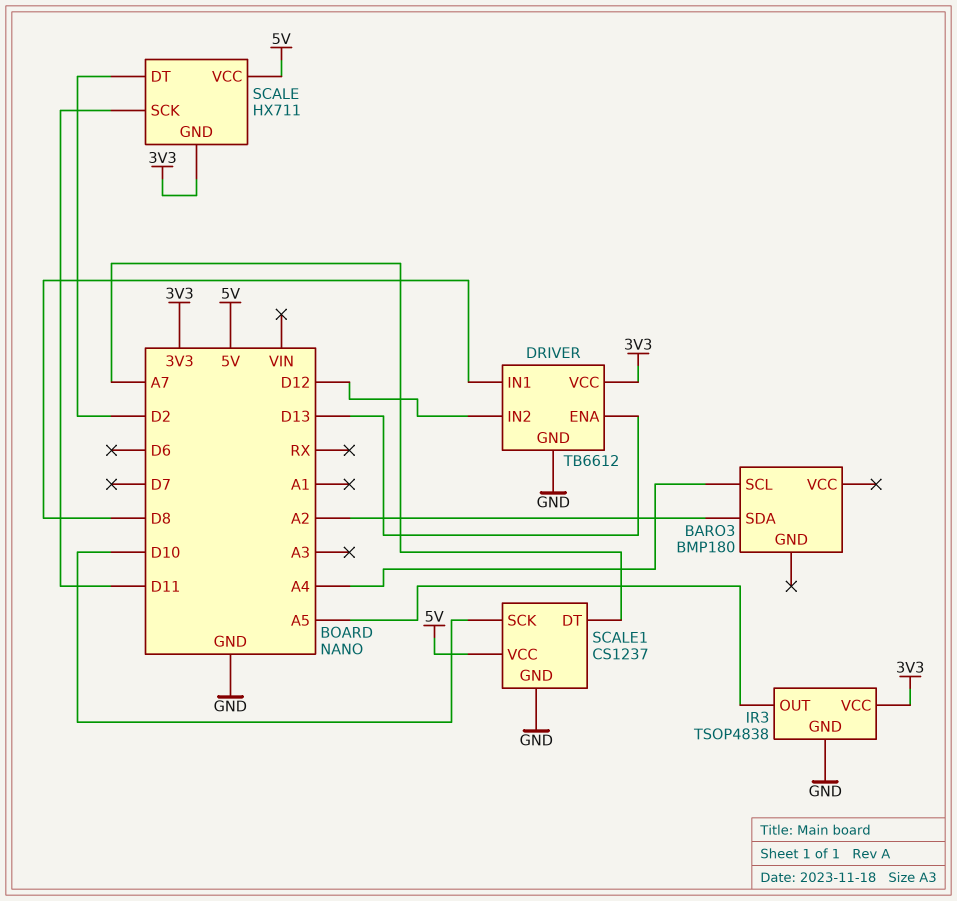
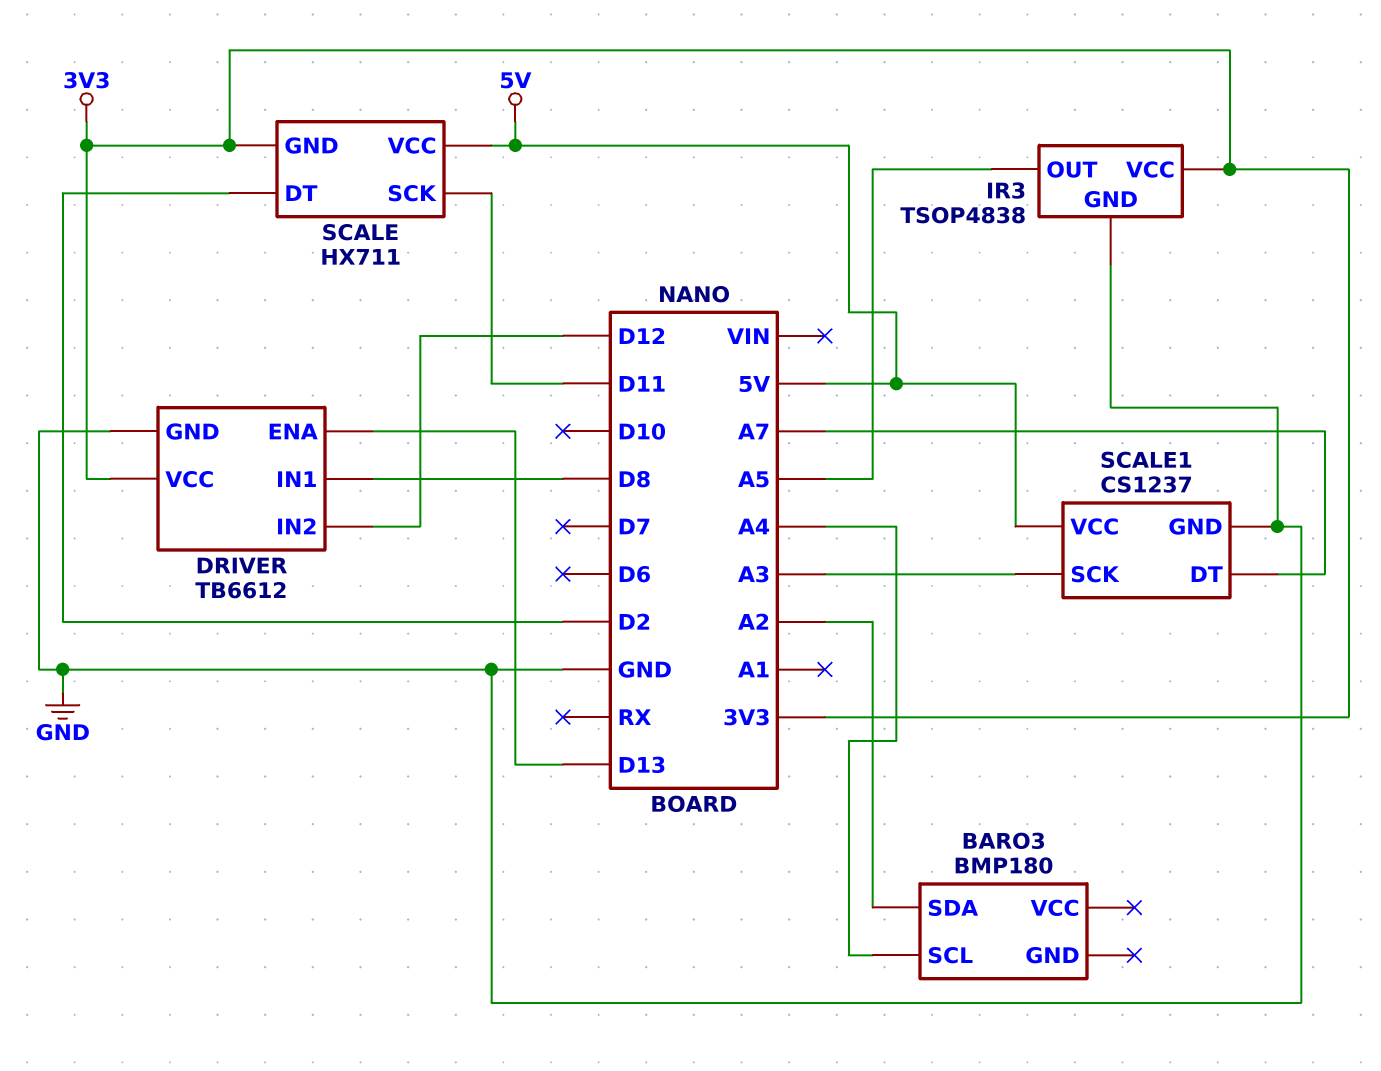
SCALE1 pin SCK: D10 -> A3

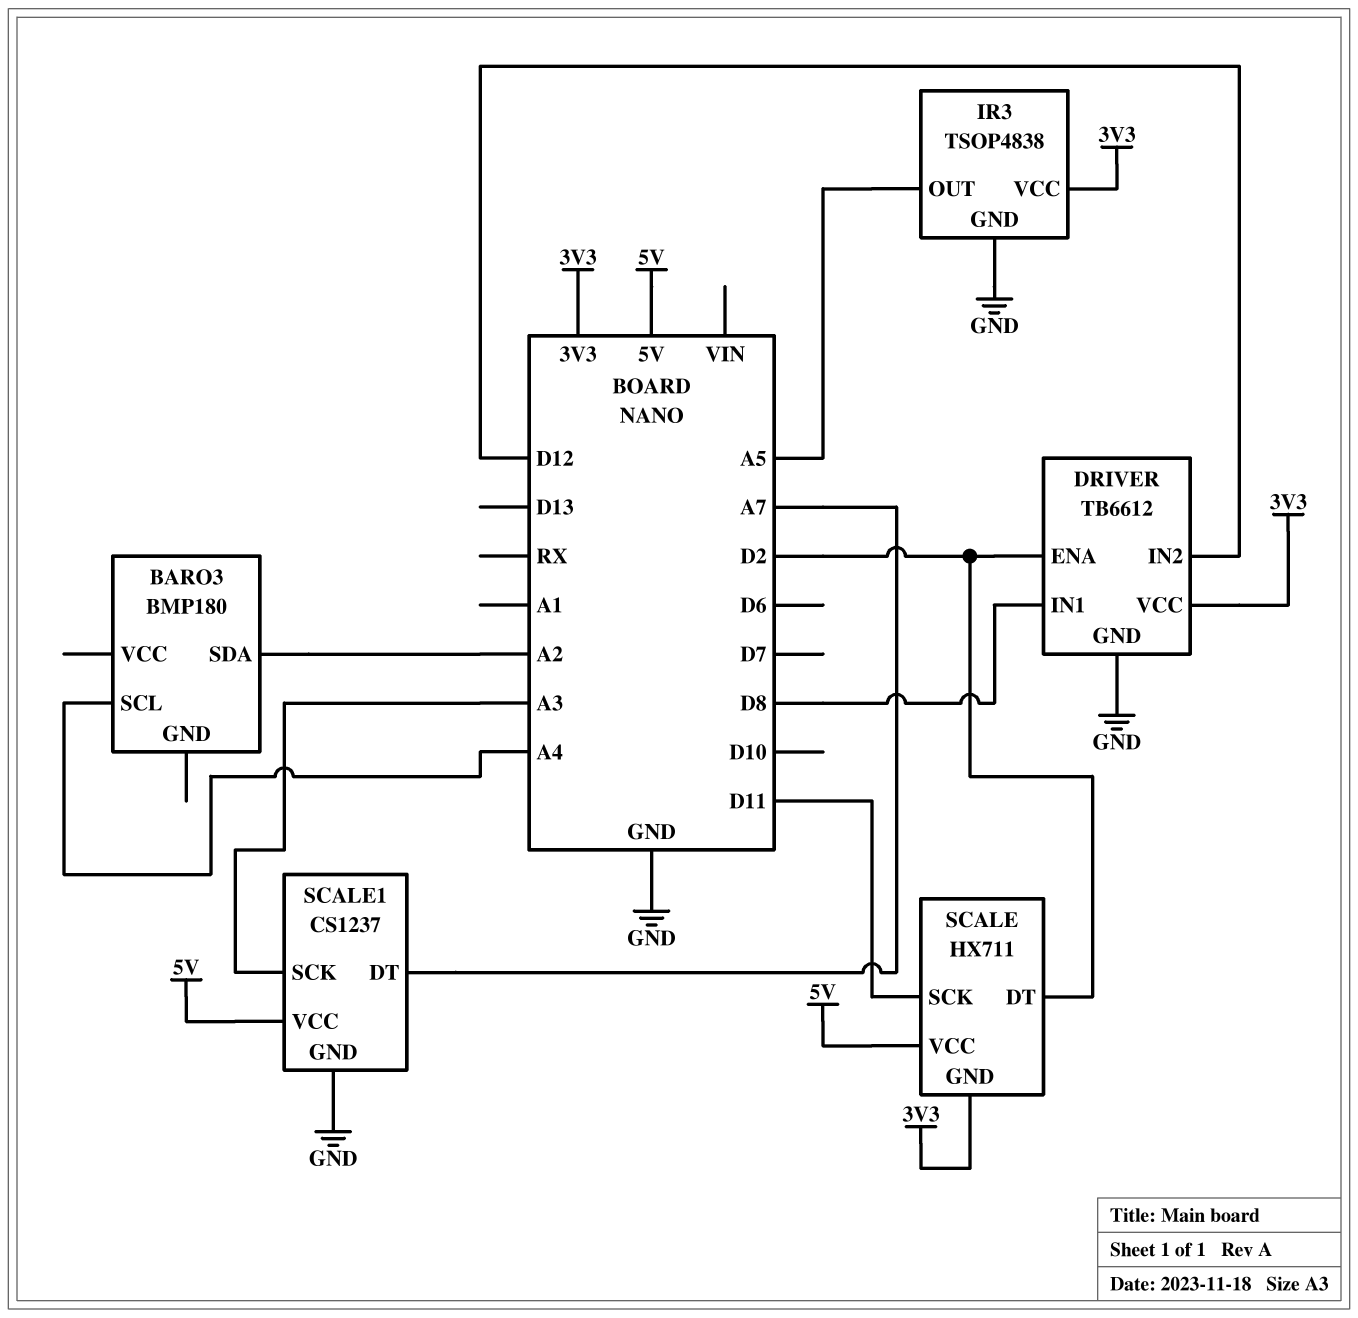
DRIVER pin ENA: D13 -> D2

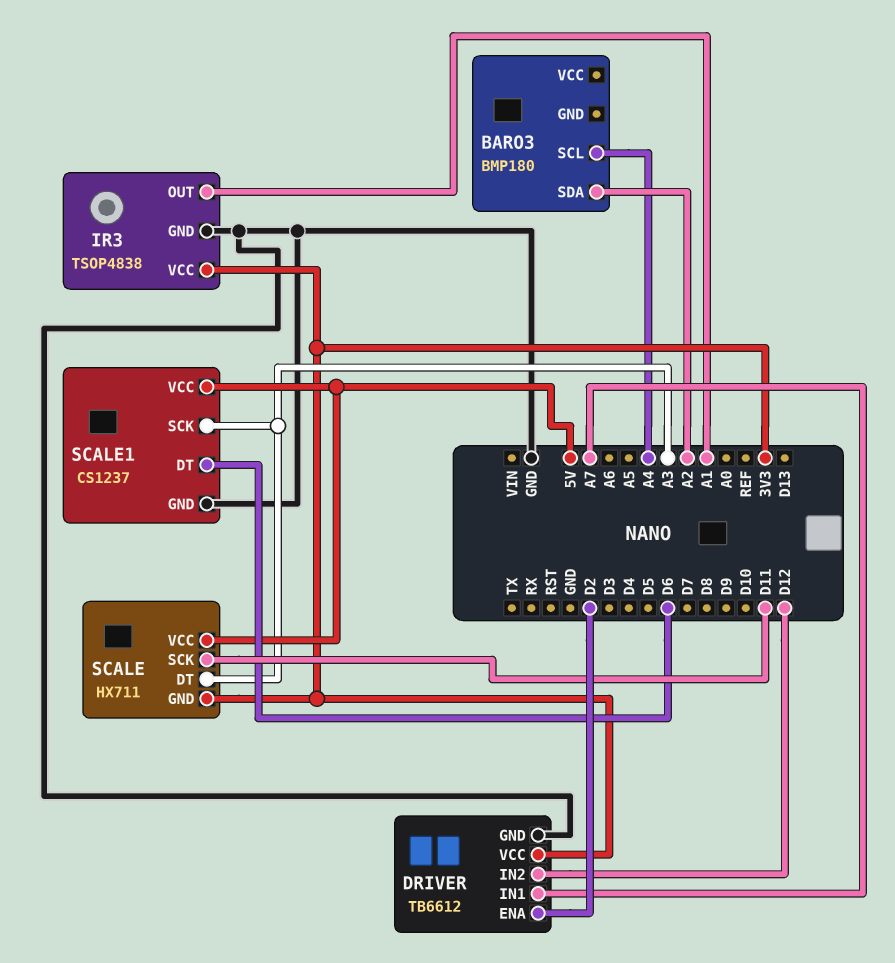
DRIVER pin IN1: D8 -> A7
IR3 pin OUT: A5 -> A1
SCALE pin DT: D2 -> A3
SCALE1 pin DT: A7 -> D6

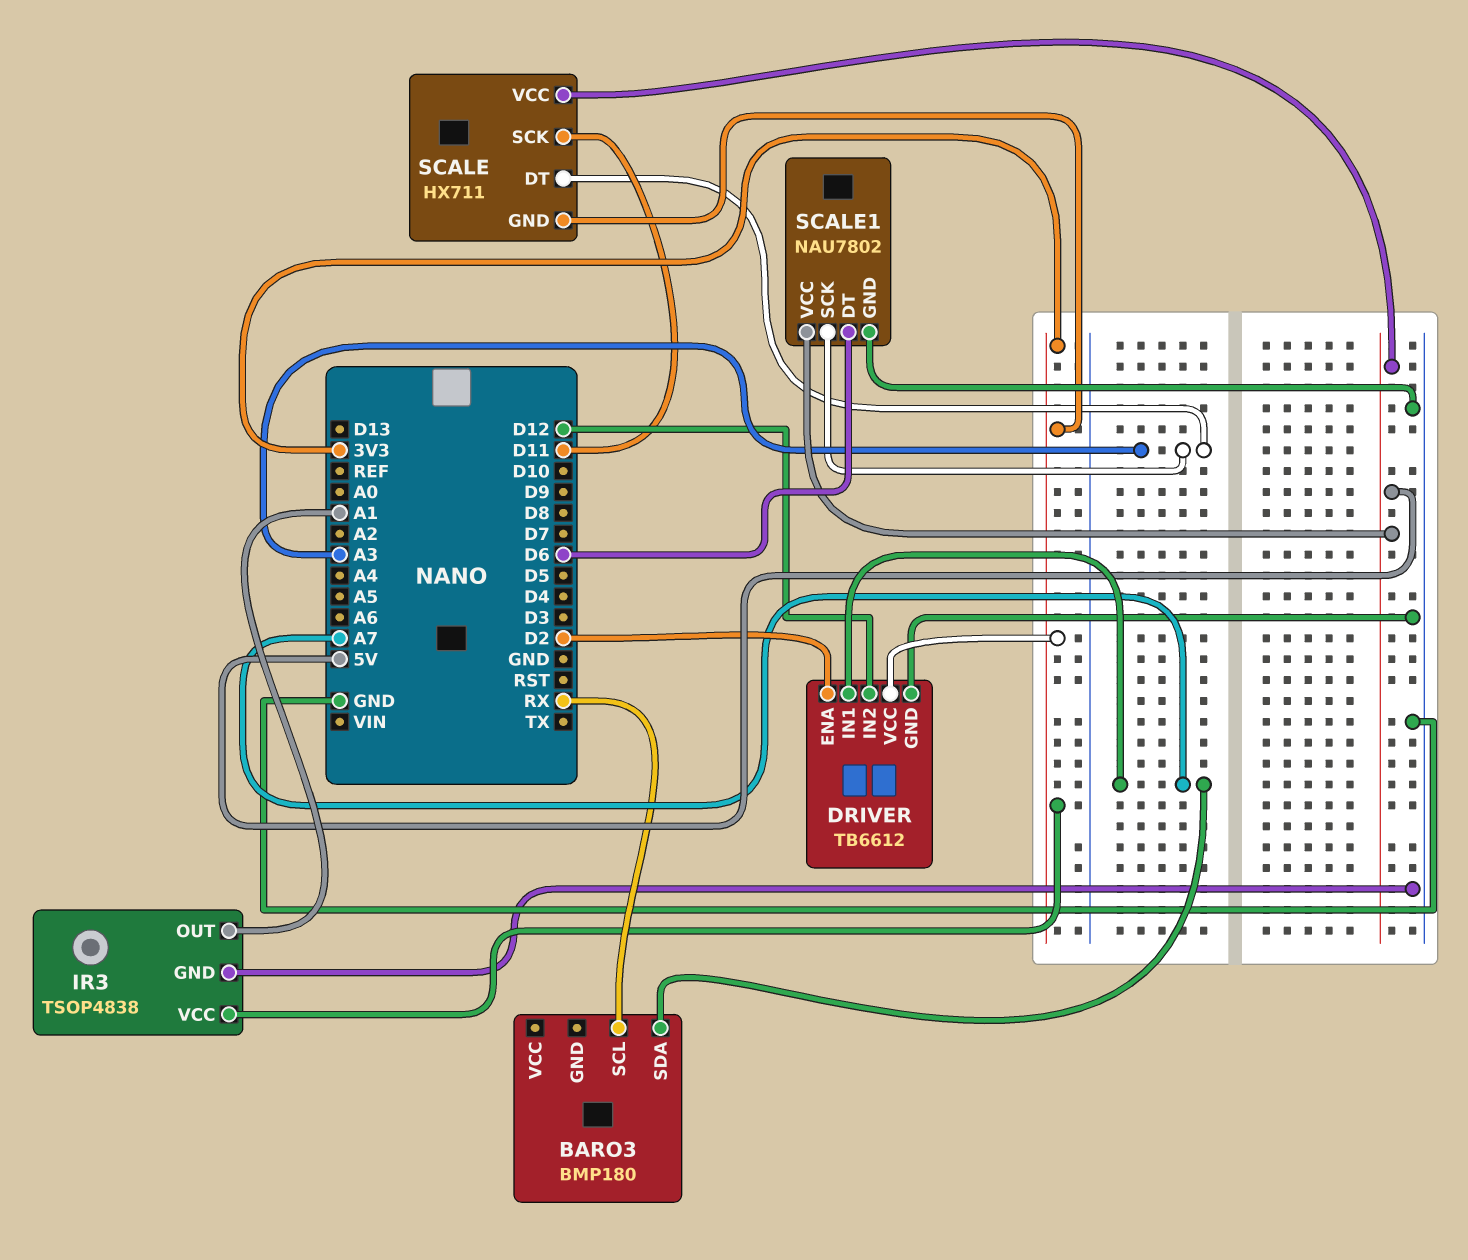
BARO3 pin SCL: A4 -> RX
BARO3 pin SDA: A2 -> A7
SCALE1: CS1237 -> NAU7802

